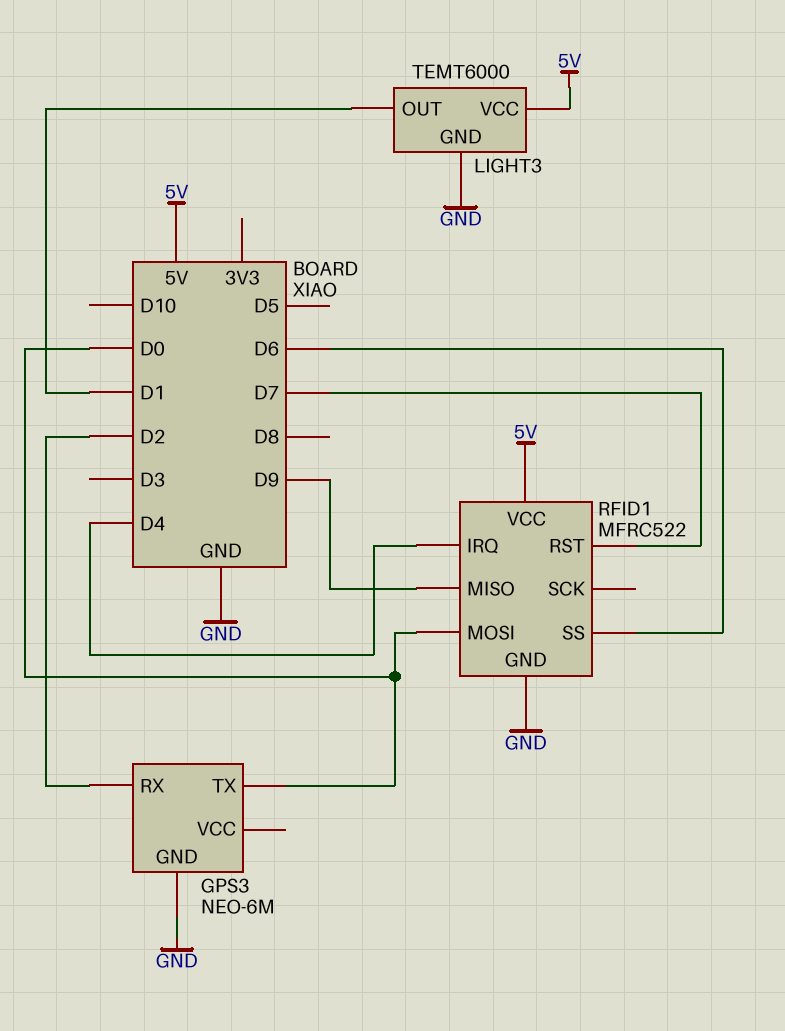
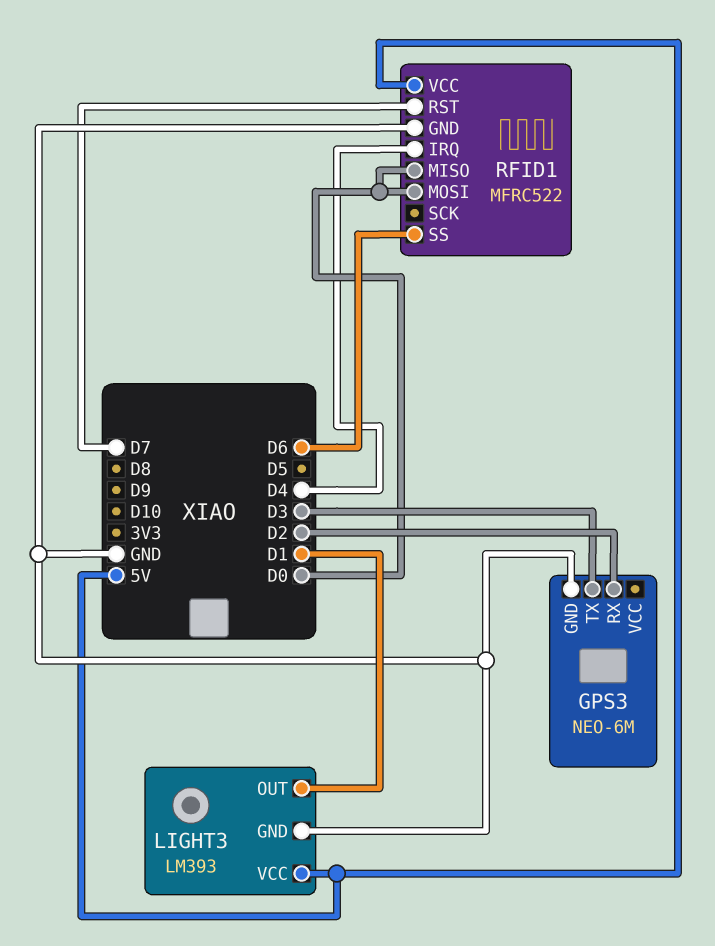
GPS3 pin TX: D0 -> D3
LIGHT3: TEMT6000 -> LM393
RFID1 pin MISO: D9 -> D0

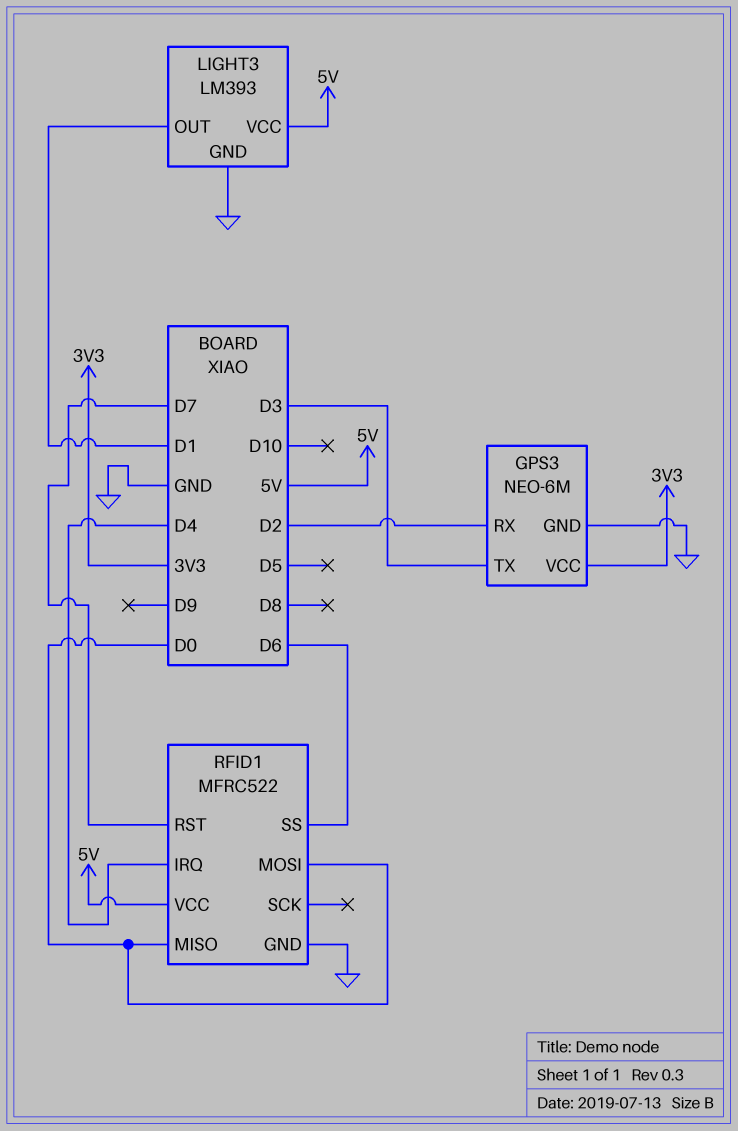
GPS3 pin VCC: none -> 3V3

